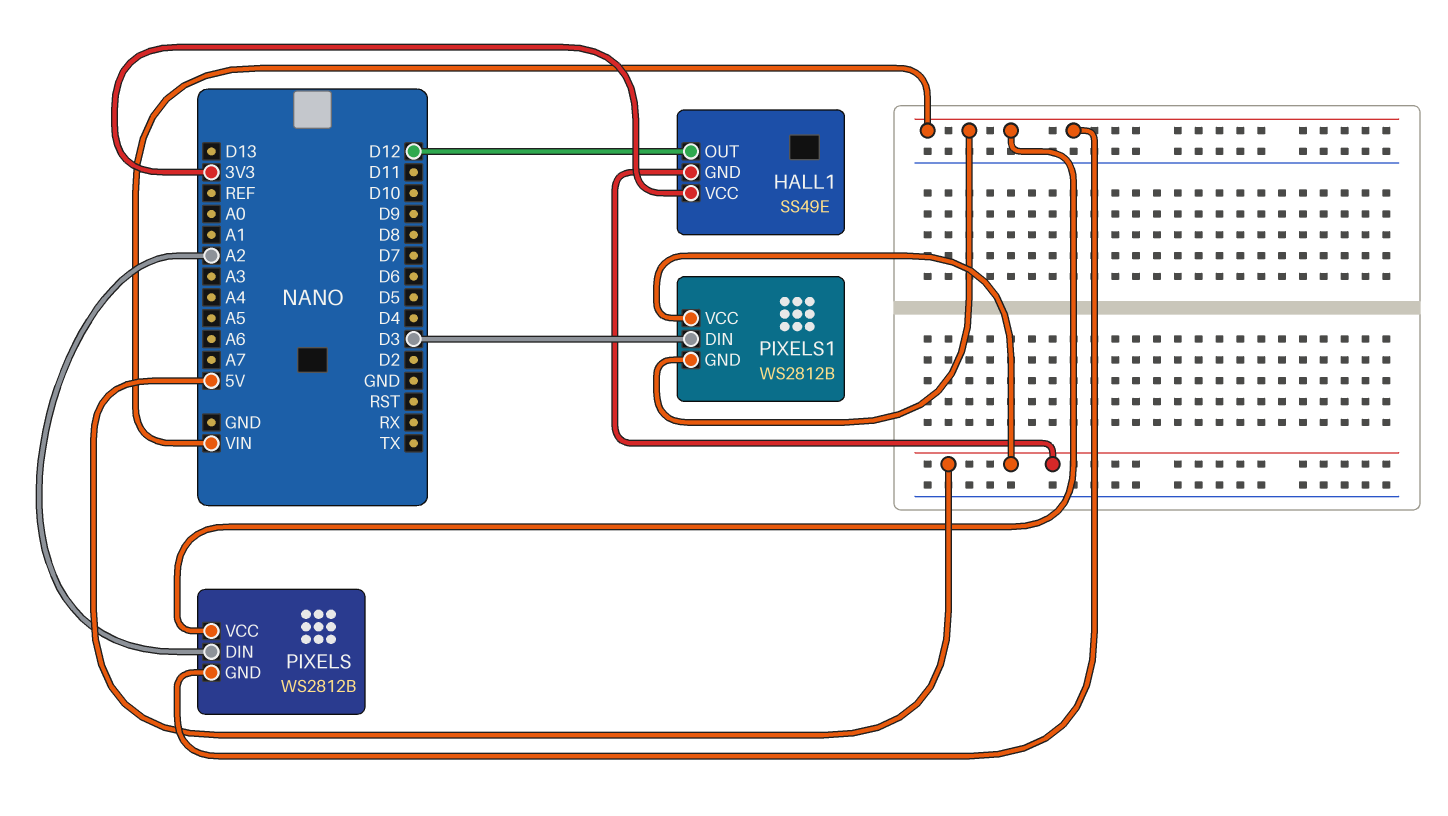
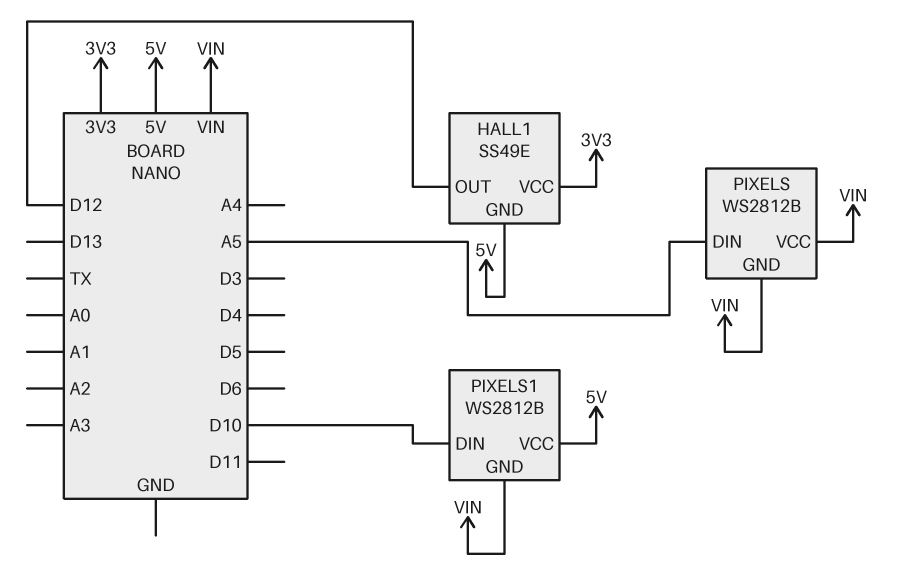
PIXELS pin DIN: A2 -> A5
PIXELS1 pin DIN: D3 -> D10

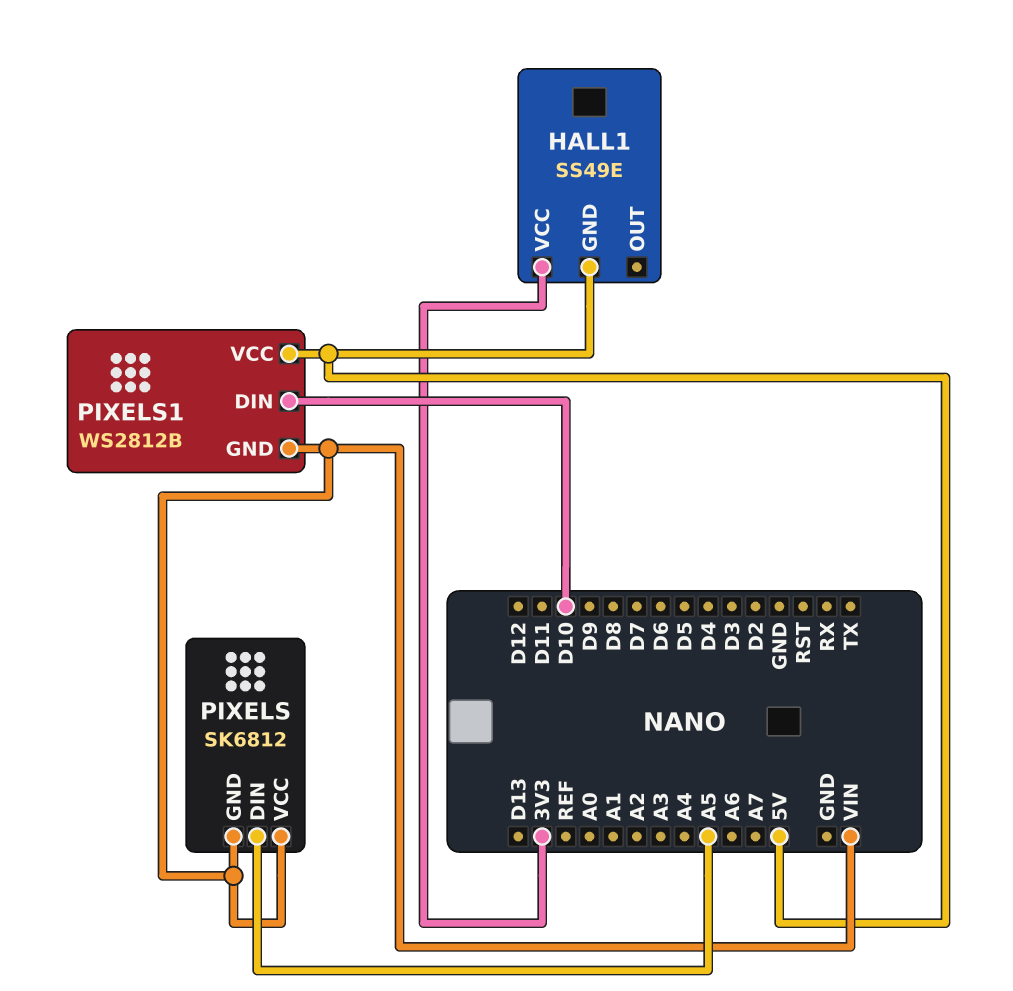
HALL1 pin OUT: D12 -> none
PIXELS: WS2812B -> SK6812

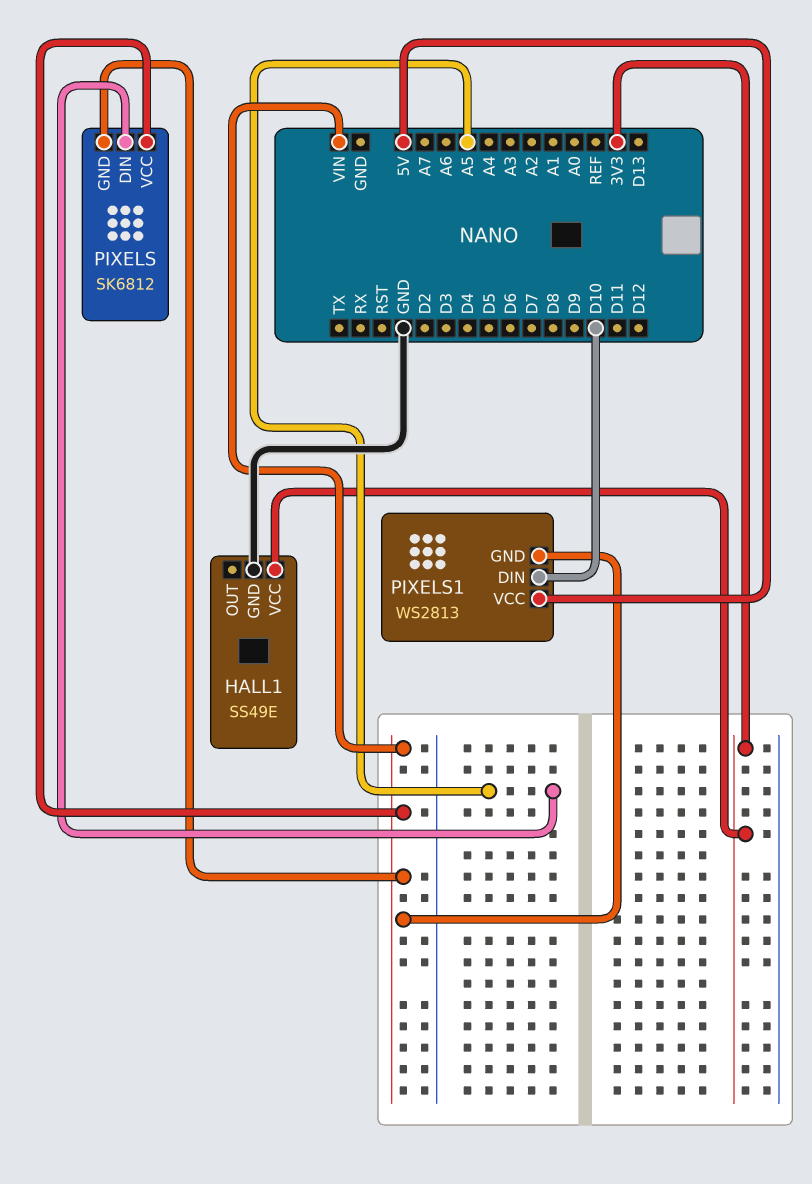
HALL1 pin GND: 5V -> GND
PIXELS1: WS2812B -> WS2813

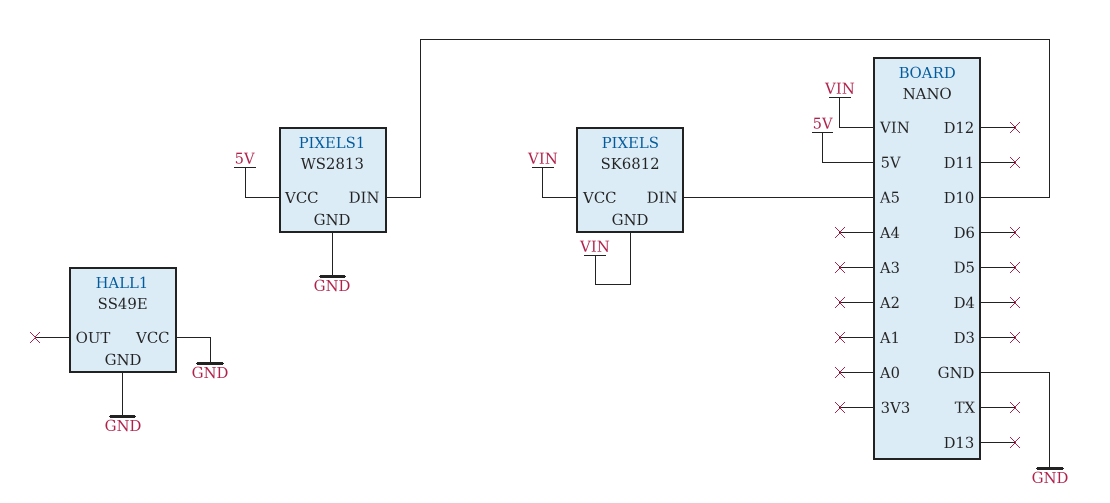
HALL1 pin VCC: 3V3 -> GND
PIXELS1 pin GND: VIN -> GND

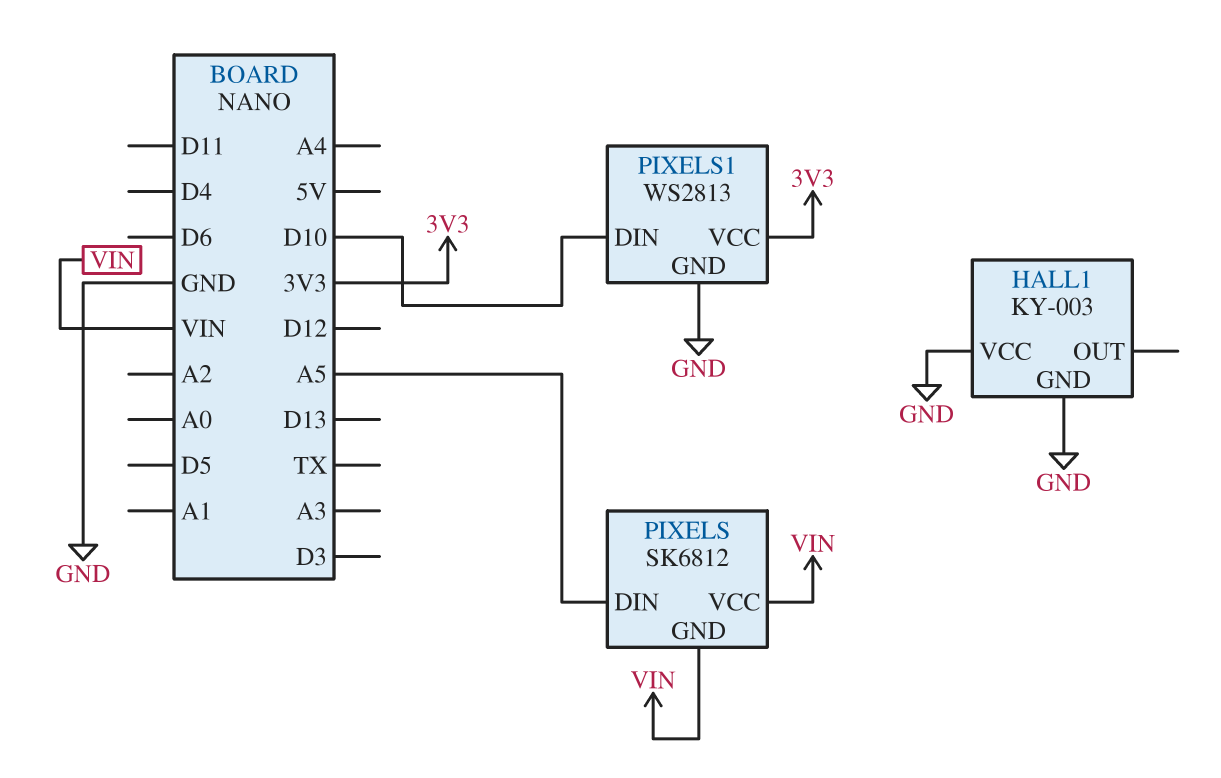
HALL1: SS49E -> KY-003
PIXELS1 pin VCC: 5V -> 3V3

